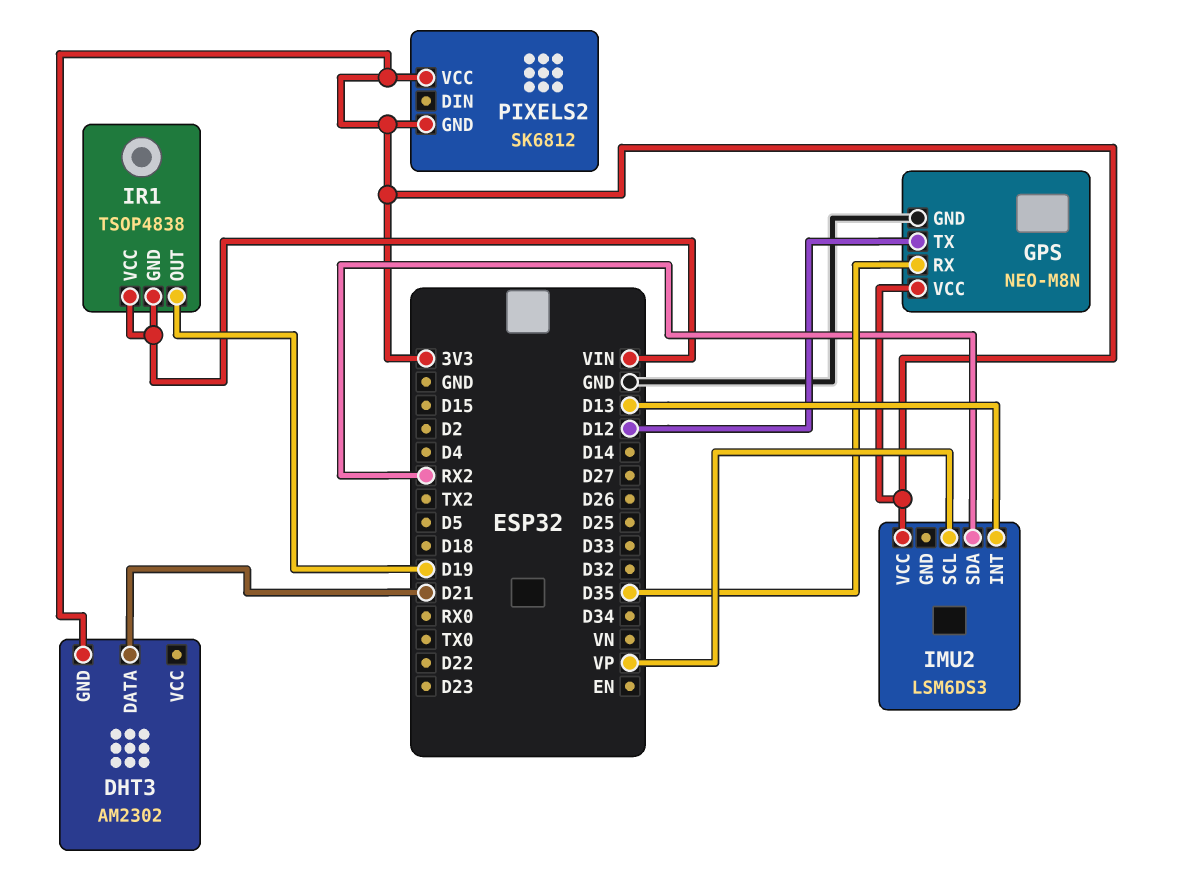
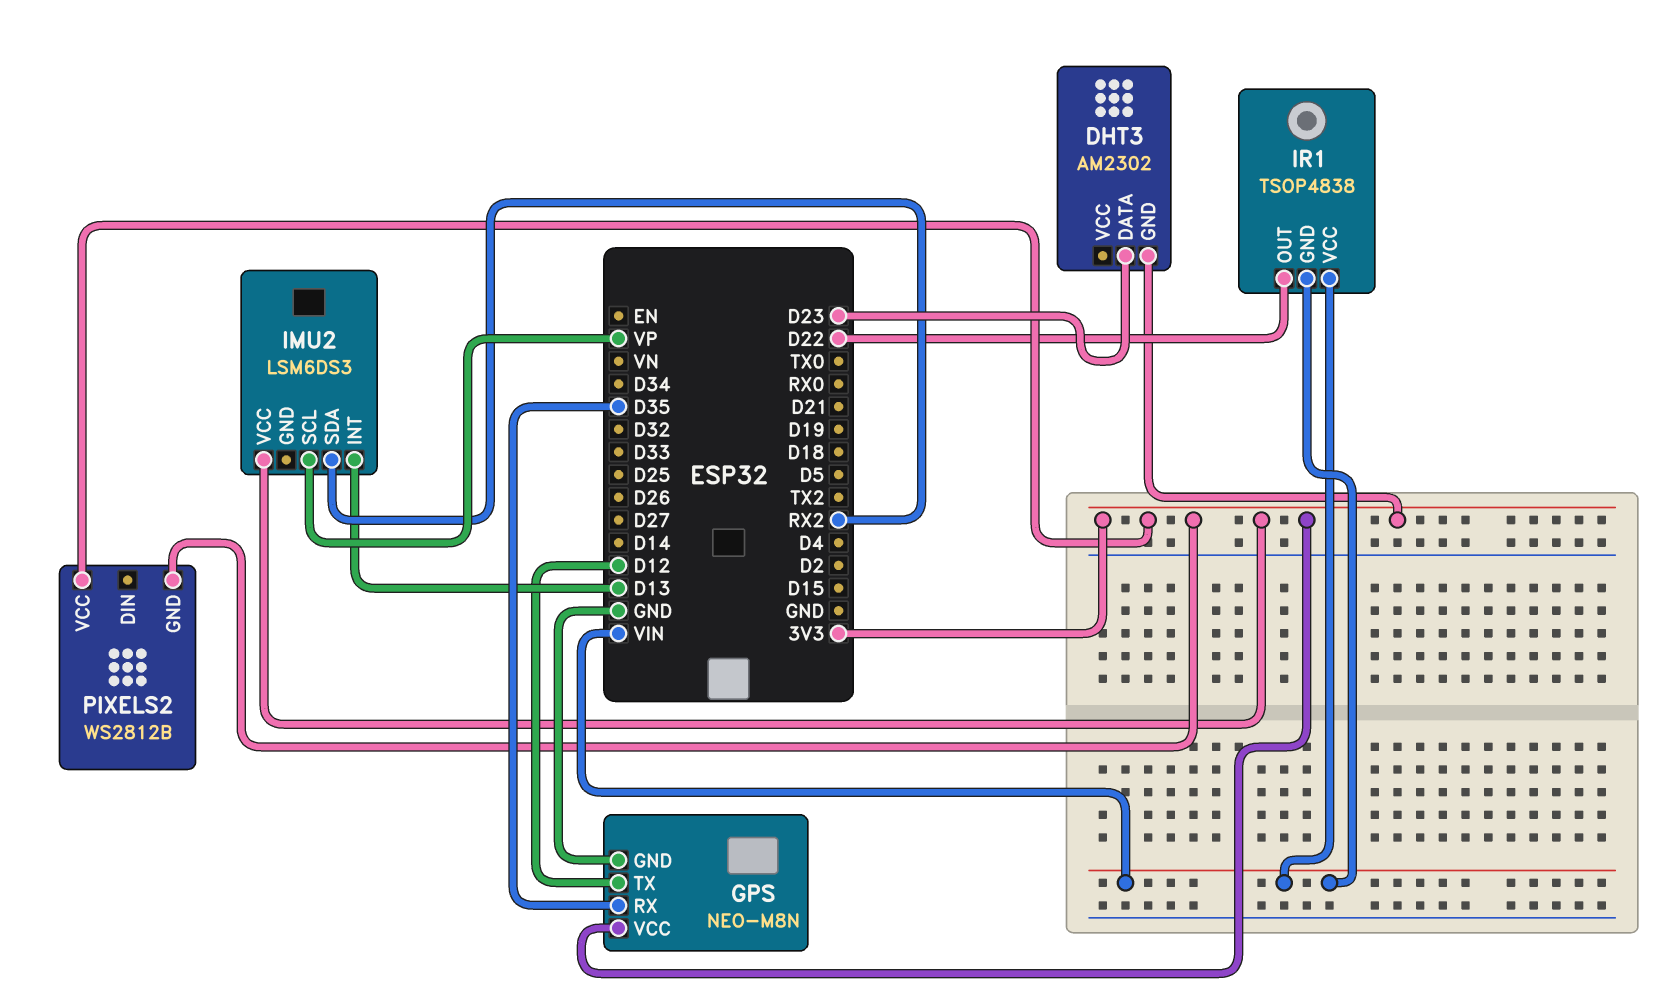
DHT3 pin DATA: D21 -> D23
IR1 pin OUT: D19 -> D22
PIXELS2: SK6812 -> WS2812B

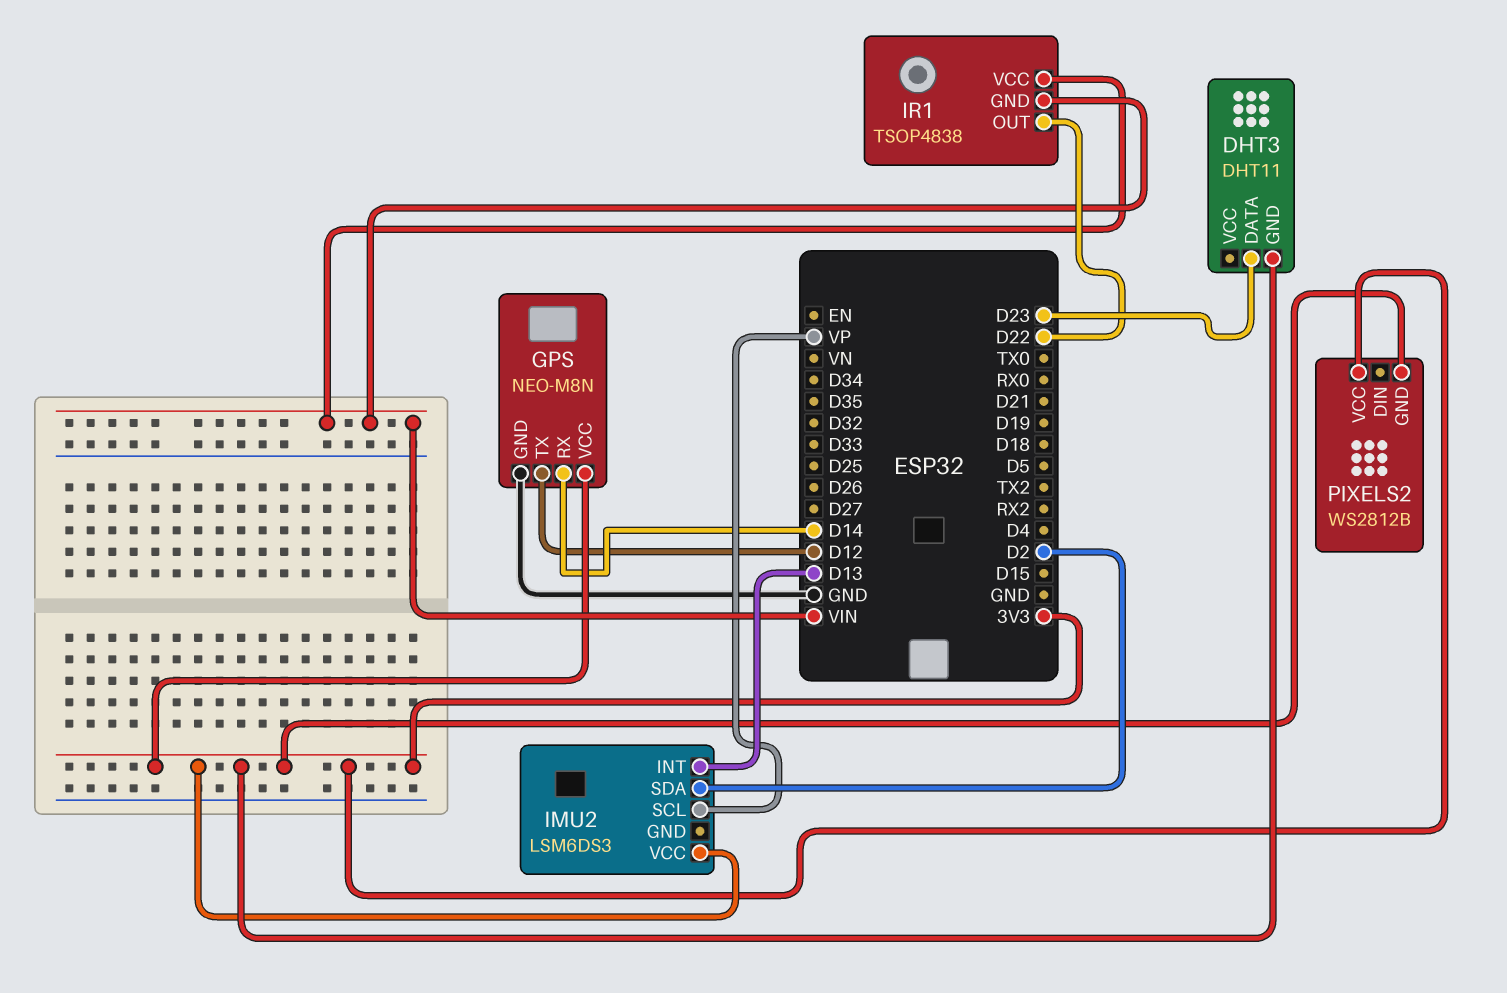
DHT3: AM2302 -> DHT11
GPS pin RX: D35 -> D14
IMU2 pin SDA: RX2 -> D2

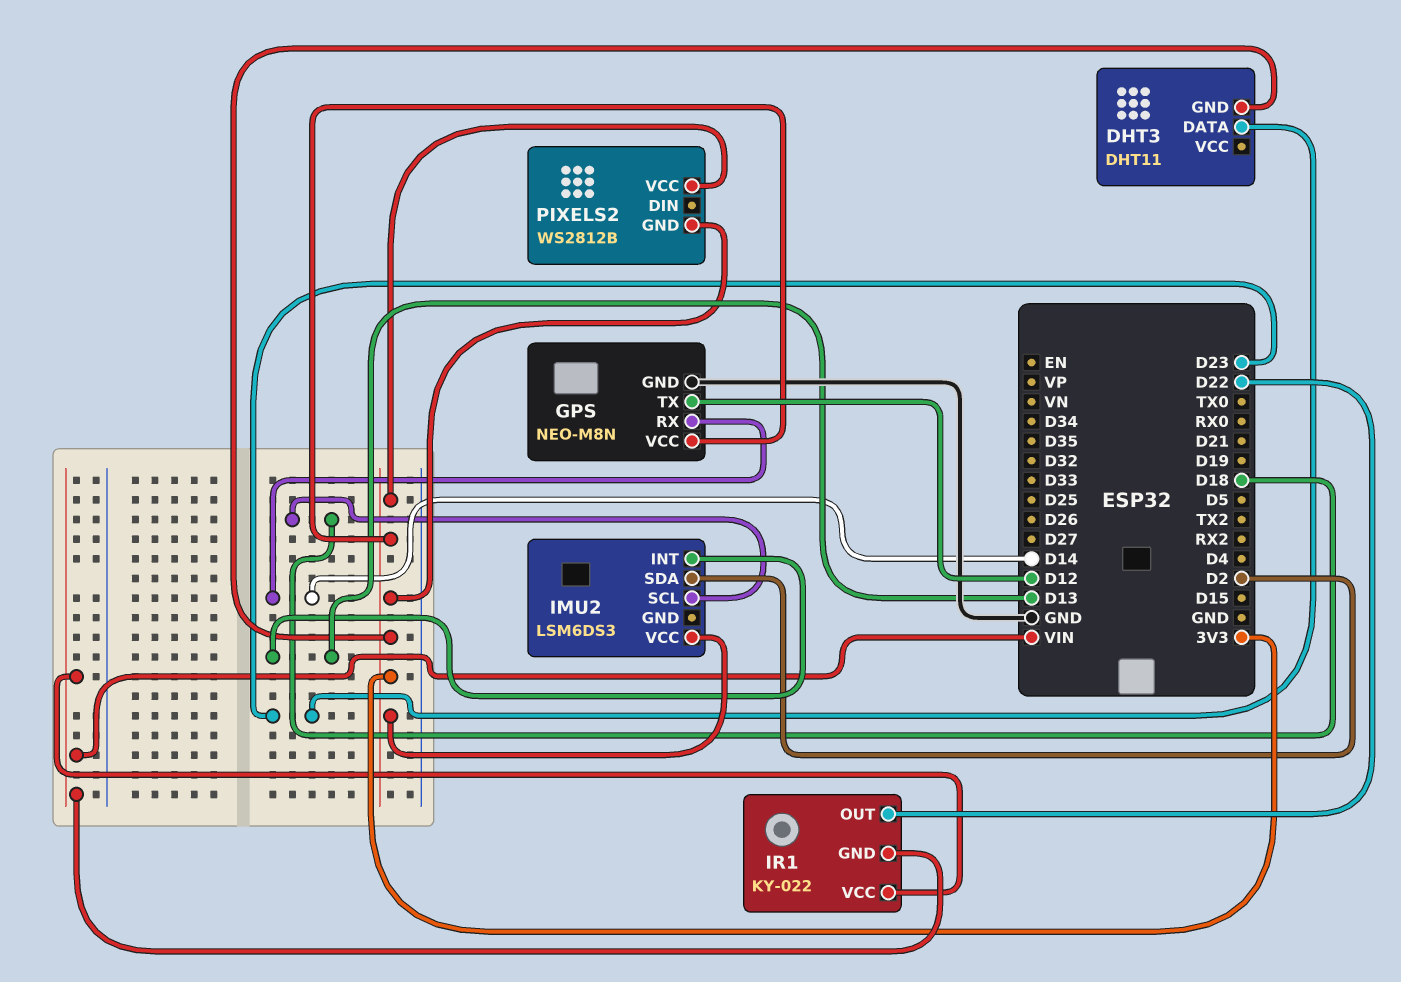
IMU2 pin SCL: VP -> D18
IR1: TSOP4838 -> KY-022

